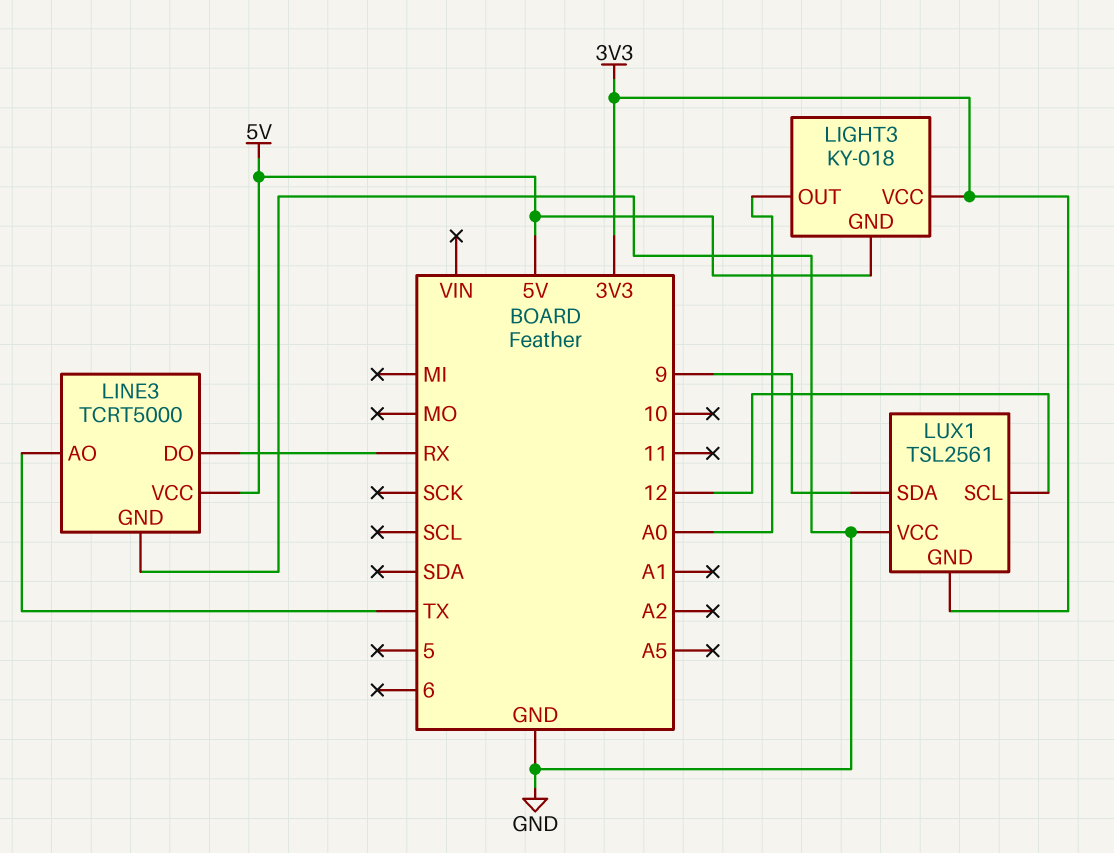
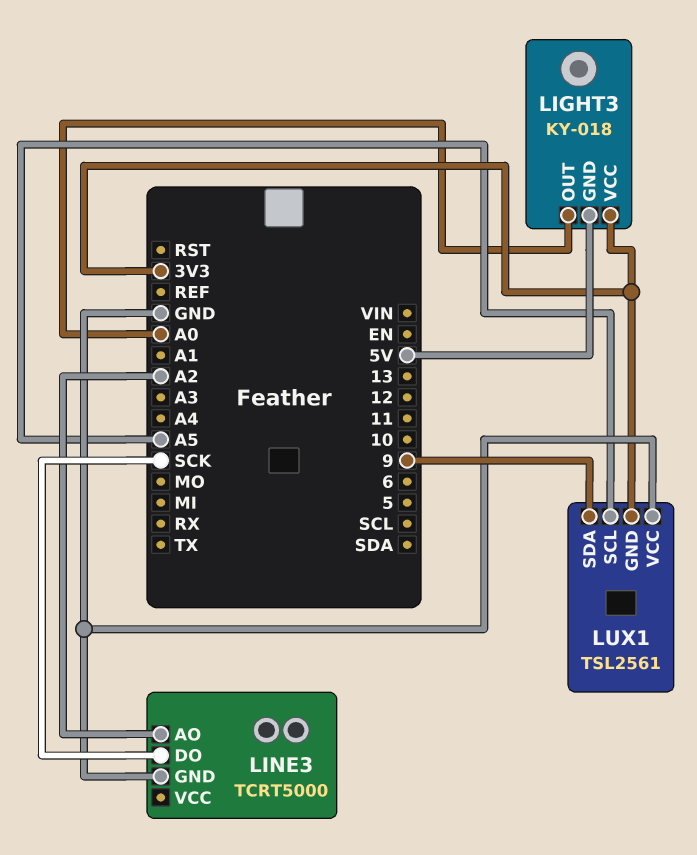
LINE3 pin AO: TX -> A2
LINE3 pin DO: RX -> SCK
LINE3 pin VCC: 5V -> none
LUX1 pin SCL: 12 -> A5

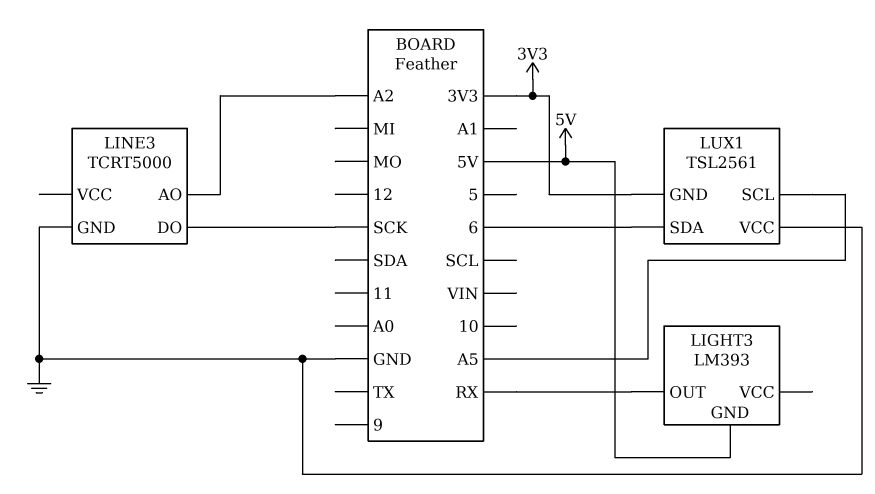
LIGHT3: KY-018 -> LM393
LIGHT3 pin OUT: A0 -> RX
LIGHT3 pin VCC: 3V3 -> none
LUX1 pin SDA: 9 -> 6

